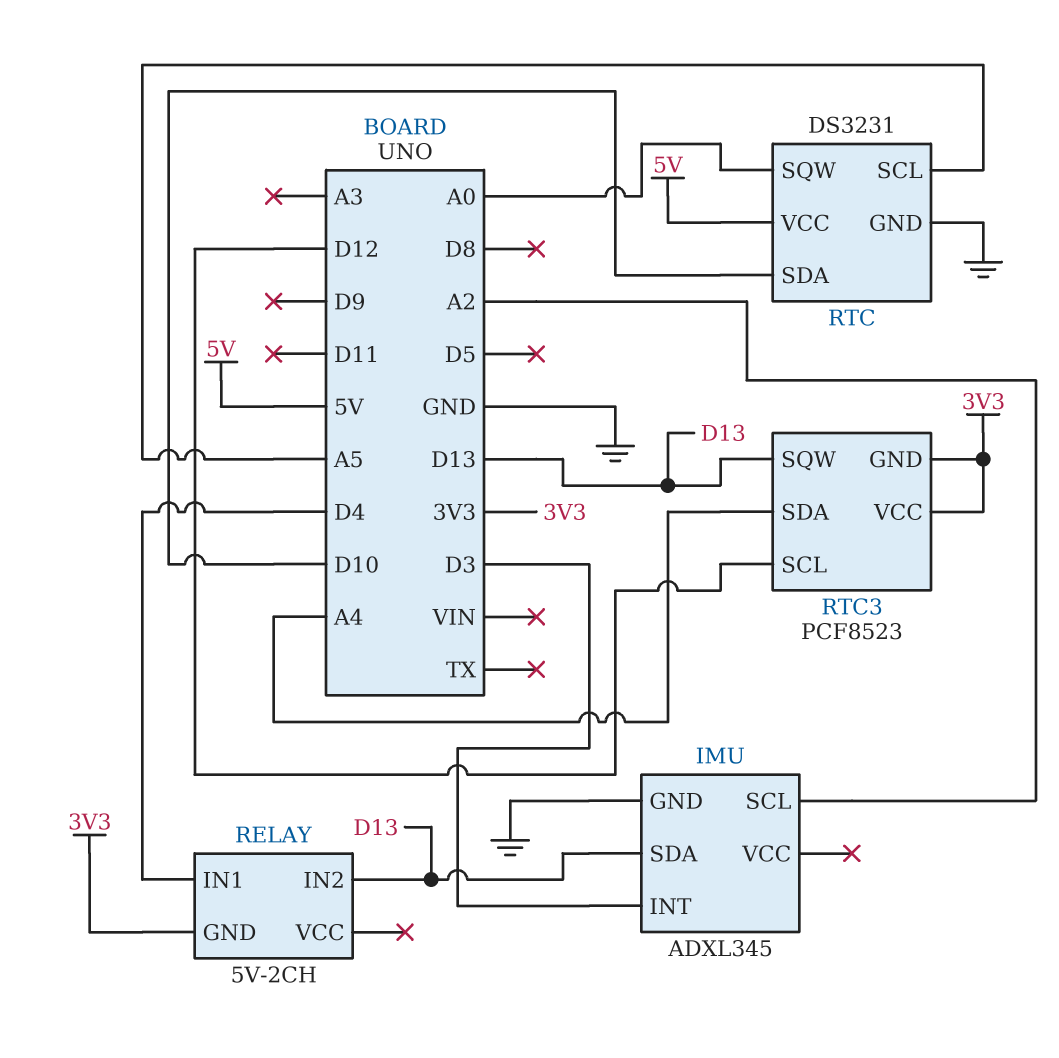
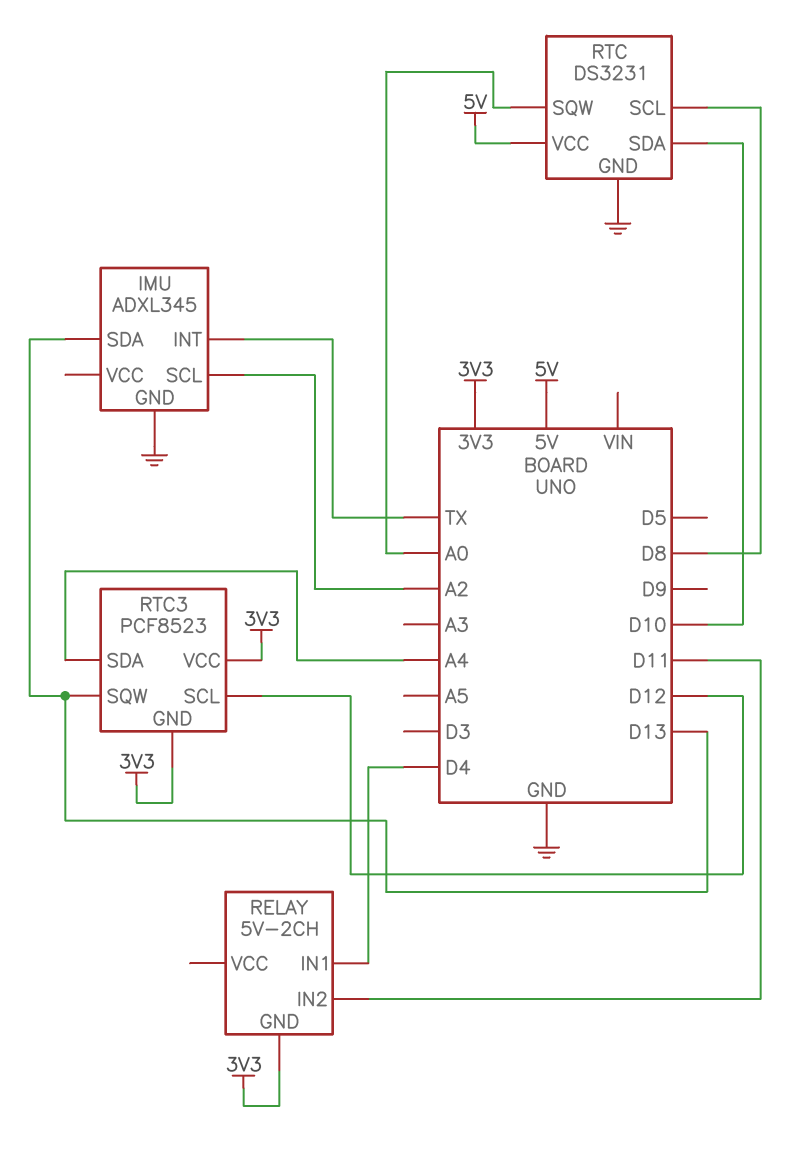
IMU pin INT: D3 -> TX
RELAY pin IN2: D13 -> D11
RTC pin SCL: A5 -> D8

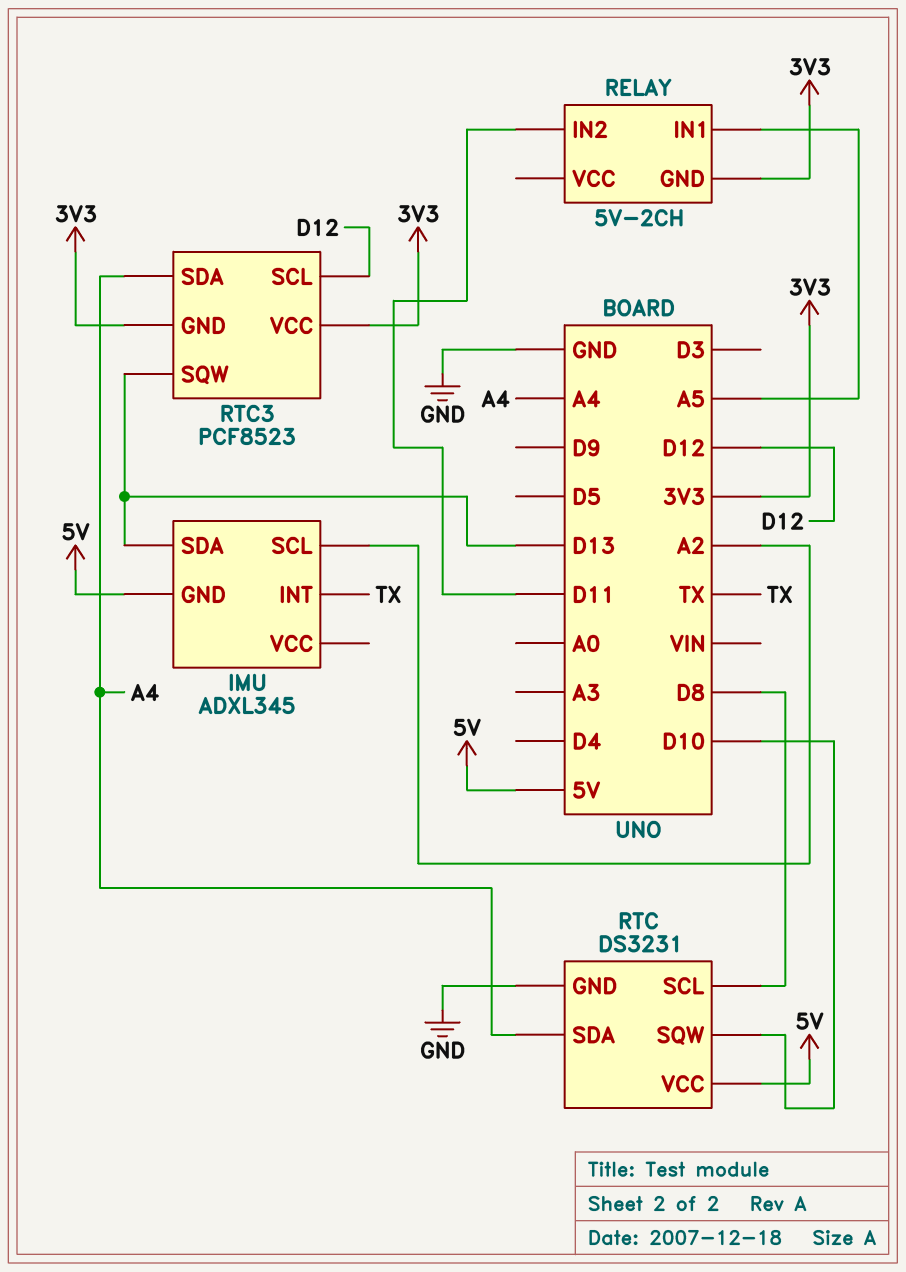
IMU pin GND: GND -> 5V
RELAY pin IN1: D4 -> A5
RTC pin SDA: D10 -> A4
RTC pin SQW: A0 -> D10

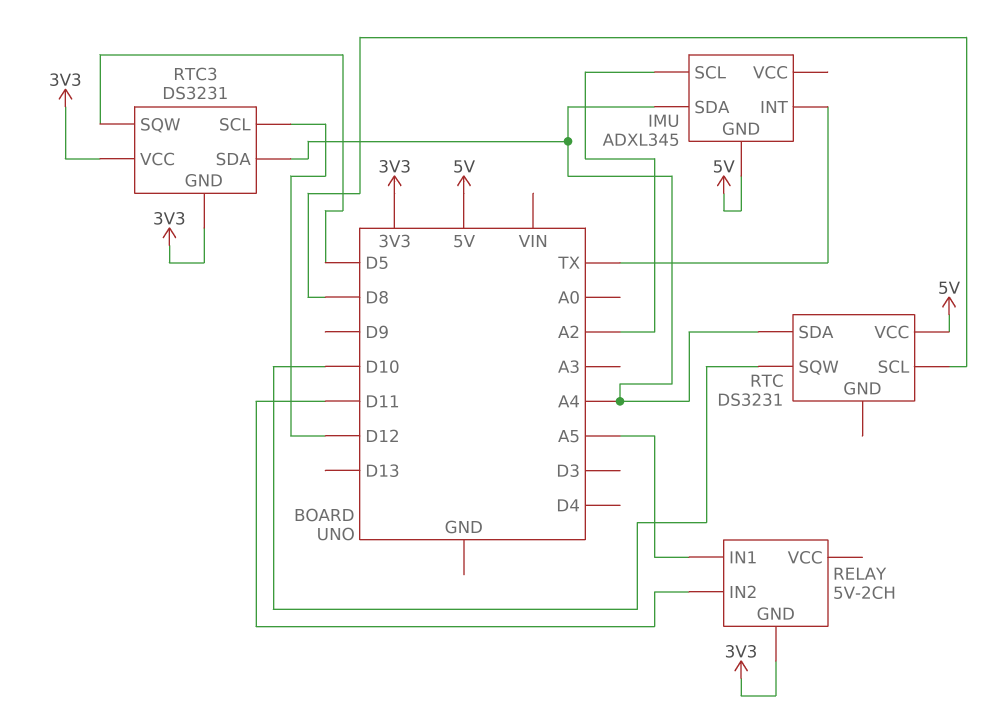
IMU pin SDA: D13 -> A4
RTC pin GND: GND -> none
RTC3: PCF8523 -> DS3231
RTC3 pin SQW: D13 -> D5

